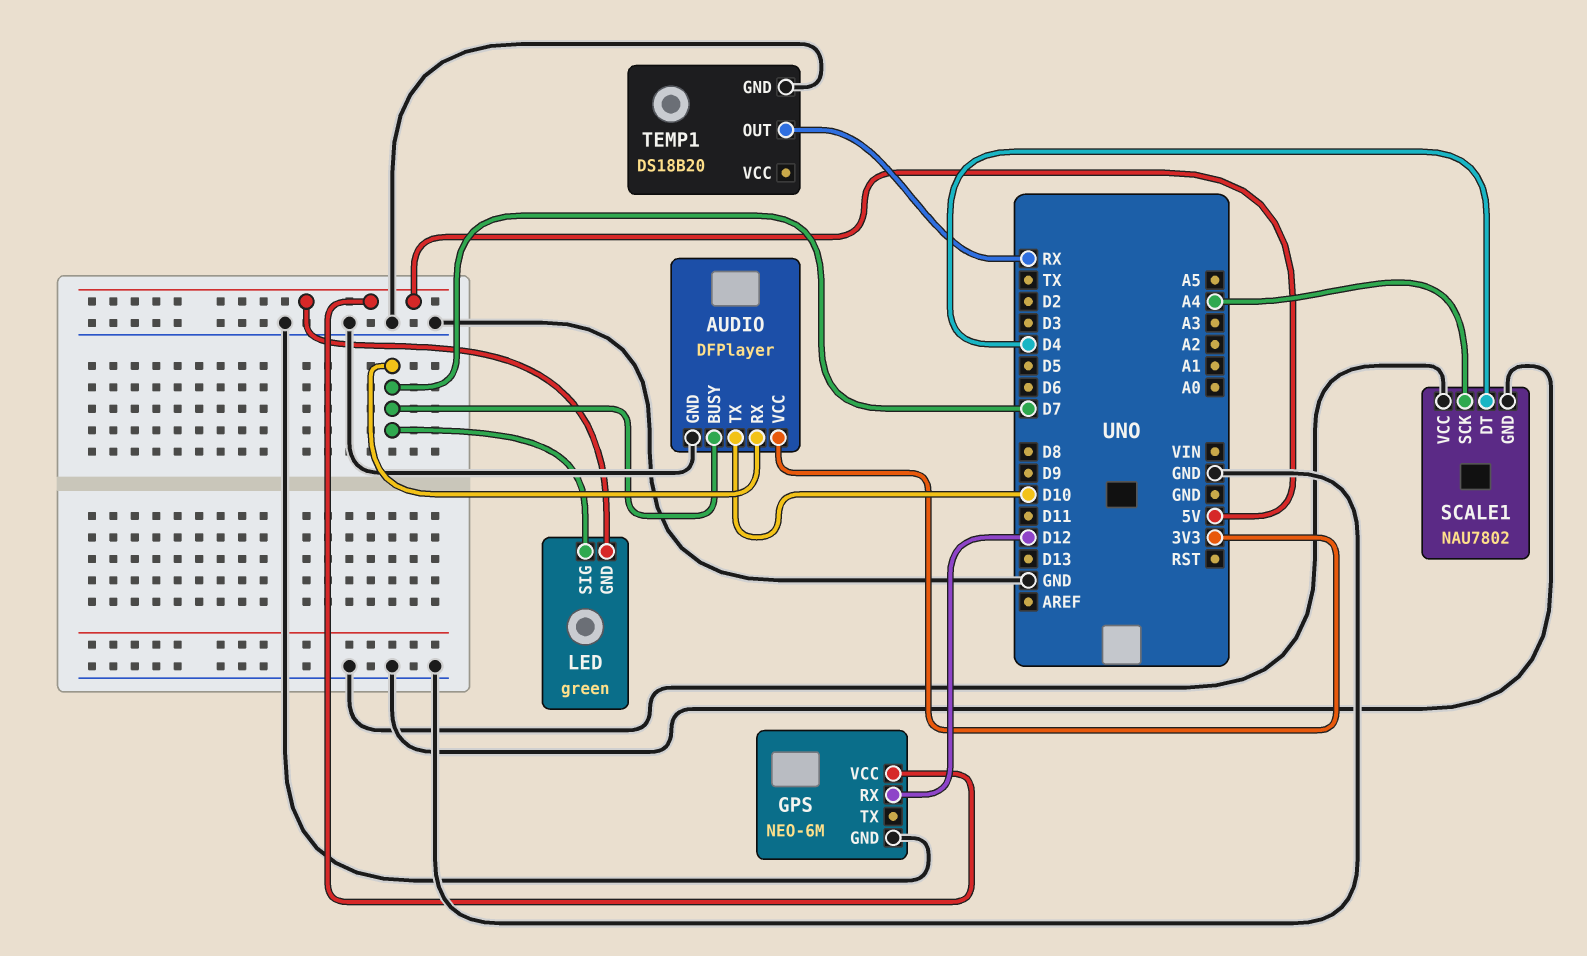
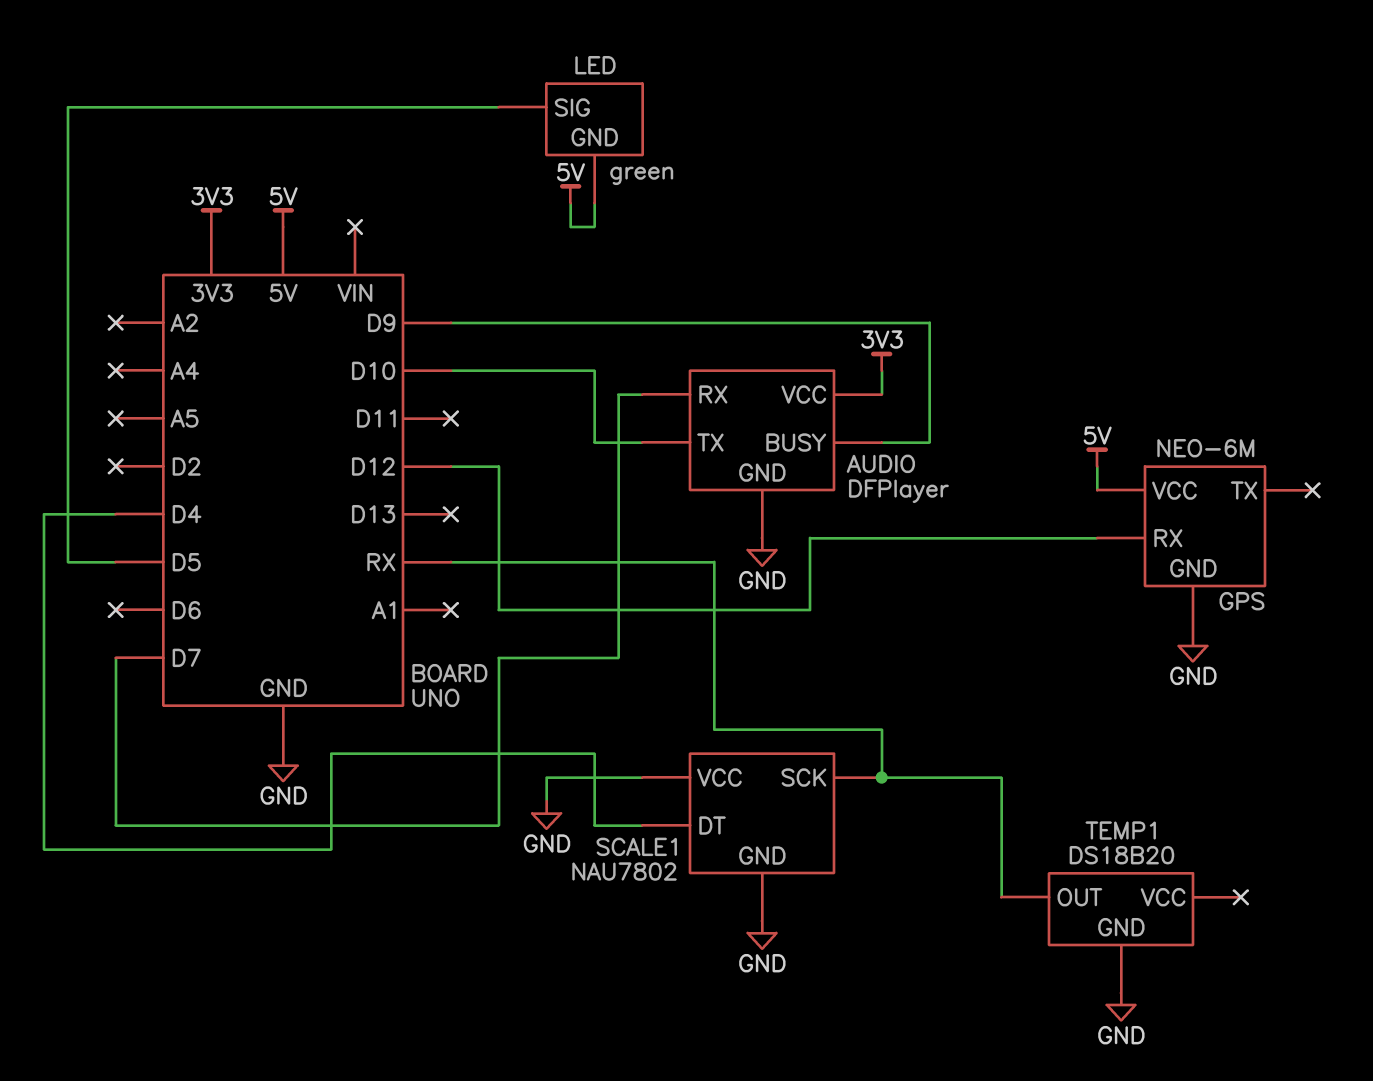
AUDIO pin BUSY: D7 -> D9
LED pin SIG: D7 -> D5
SCALE1 pin SCK: A4 -> RX

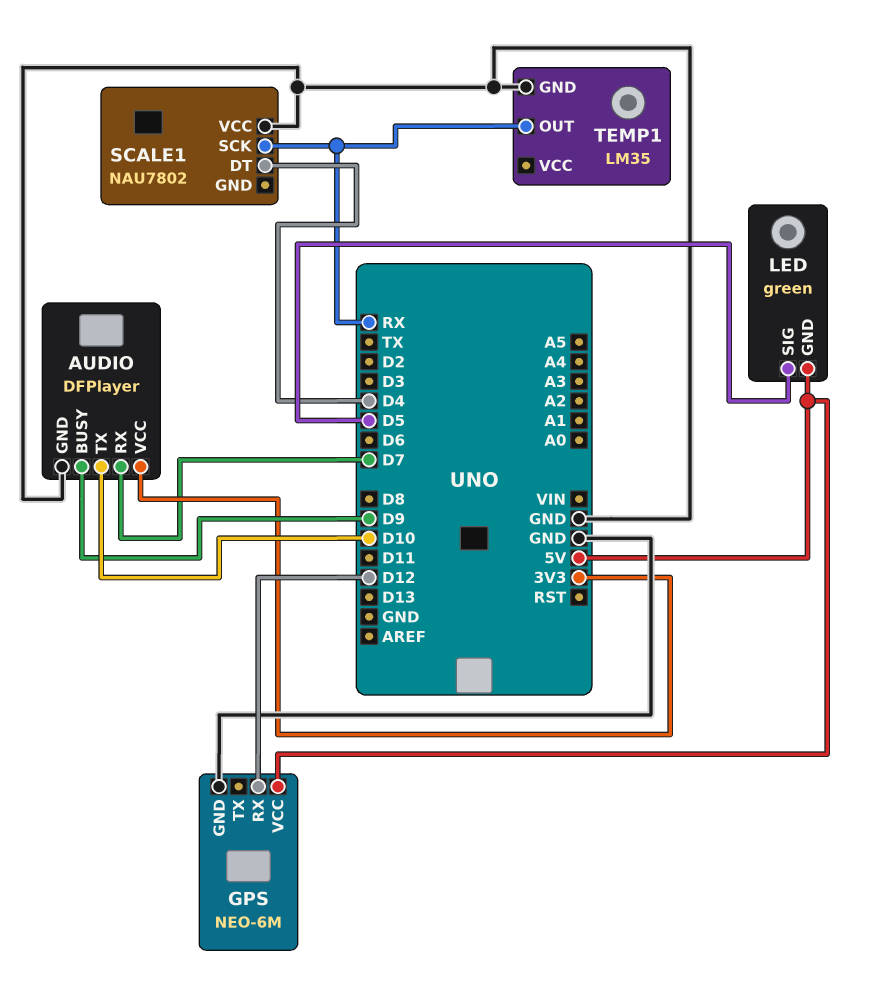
SCALE1 pin GND: GND -> none
TEMP1: DS18B20 -> LM35

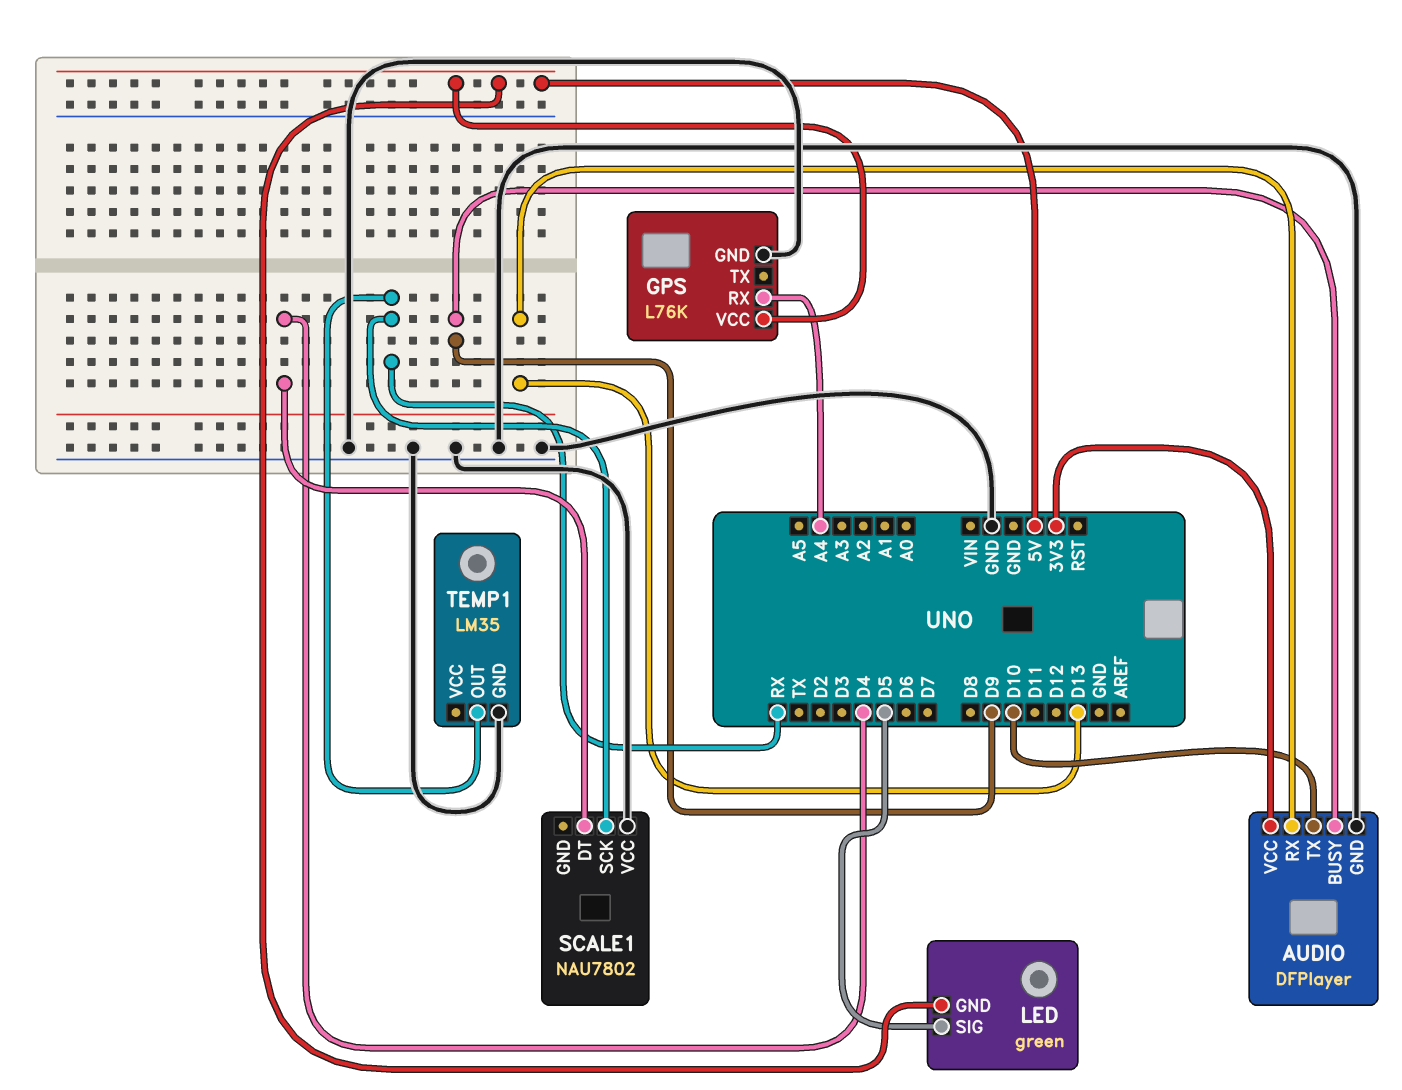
AUDIO pin RX: D7 -> D13
GPS: NEO-6M -> L76K
GPS pin RX: D12 -> A4

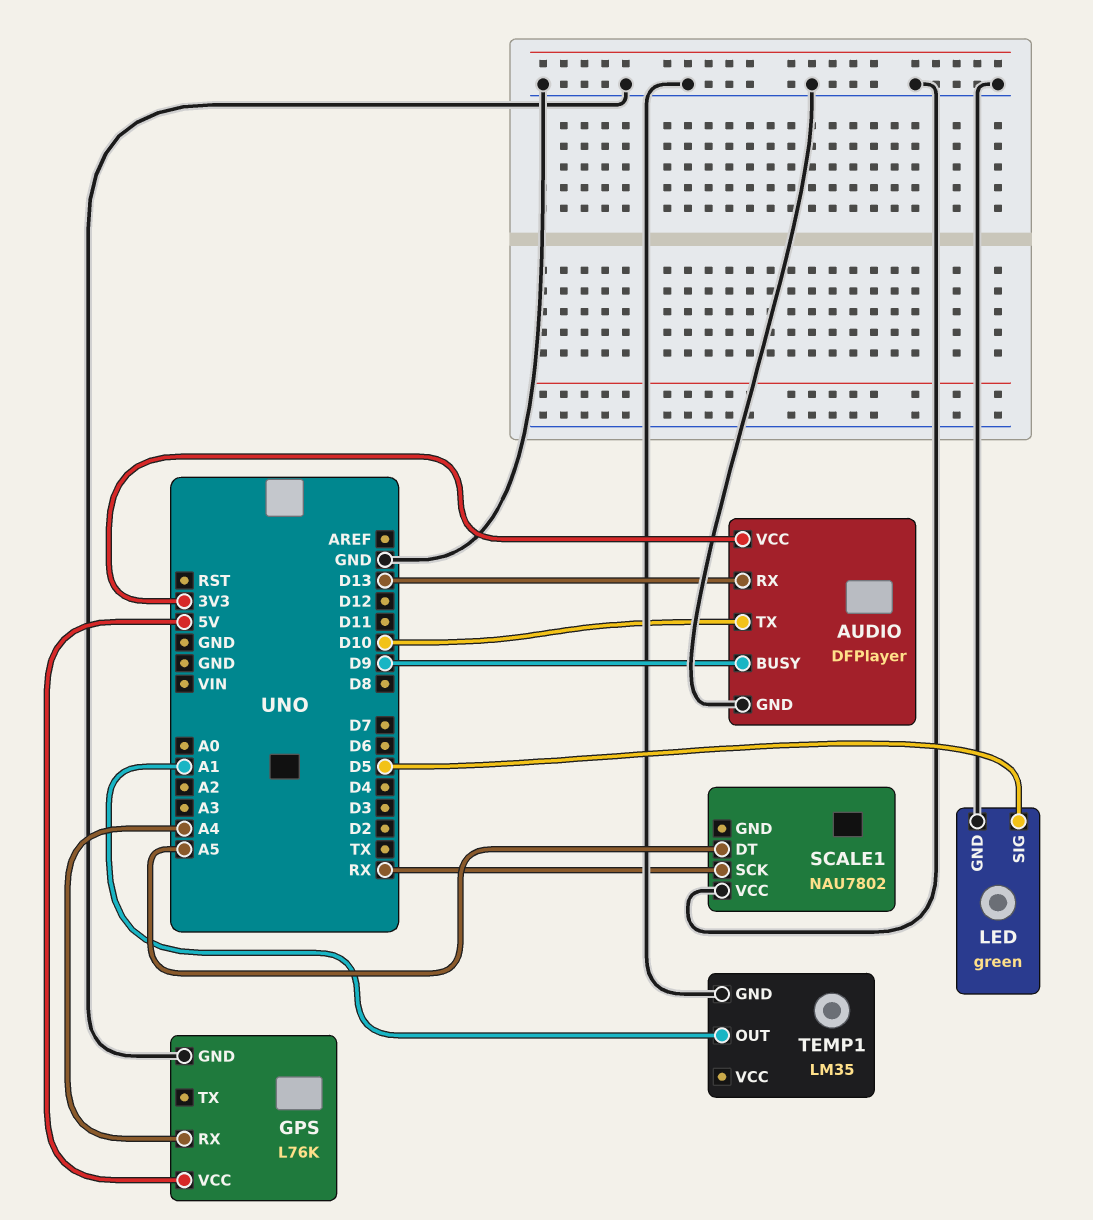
LED pin GND: 5V -> GND
SCALE1 pin DT: D4 -> A5
TEMP1 pin OUT: RX -> A1

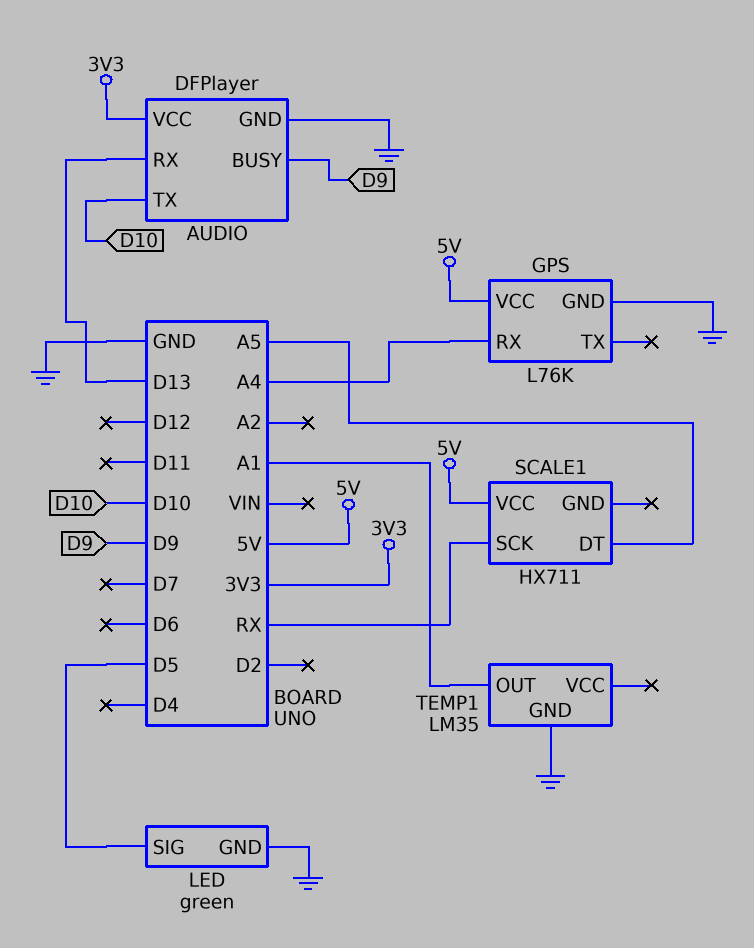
SCALE1: NAU7802 -> HX711
SCALE1 pin VCC: GND -> 5V

